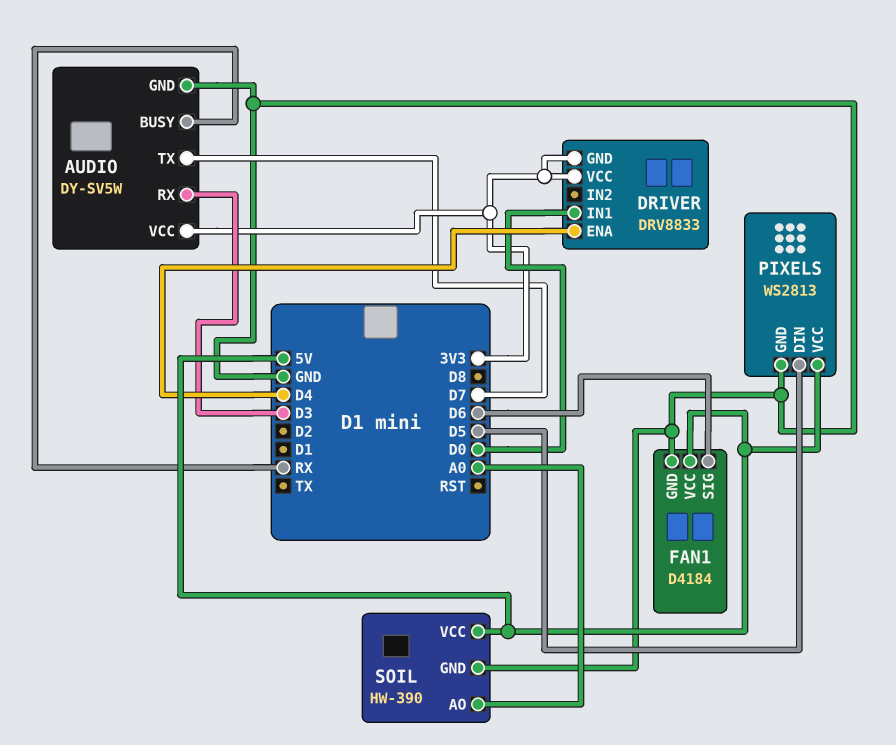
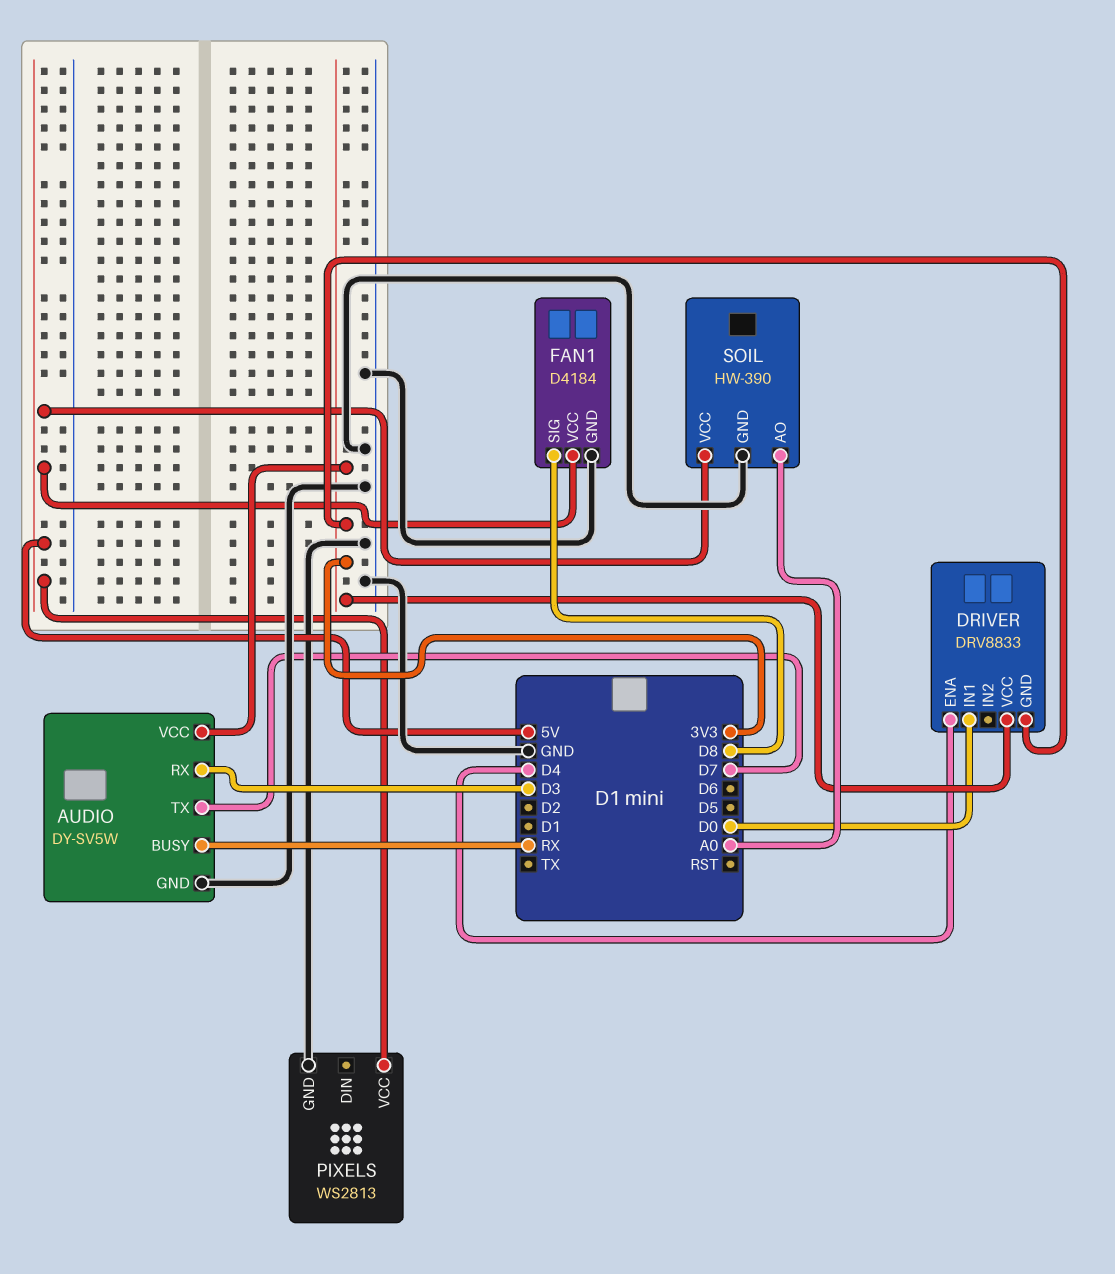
FAN1 pin SIG: D6 -> D8
PIXELS pin DIN: D5 -> none

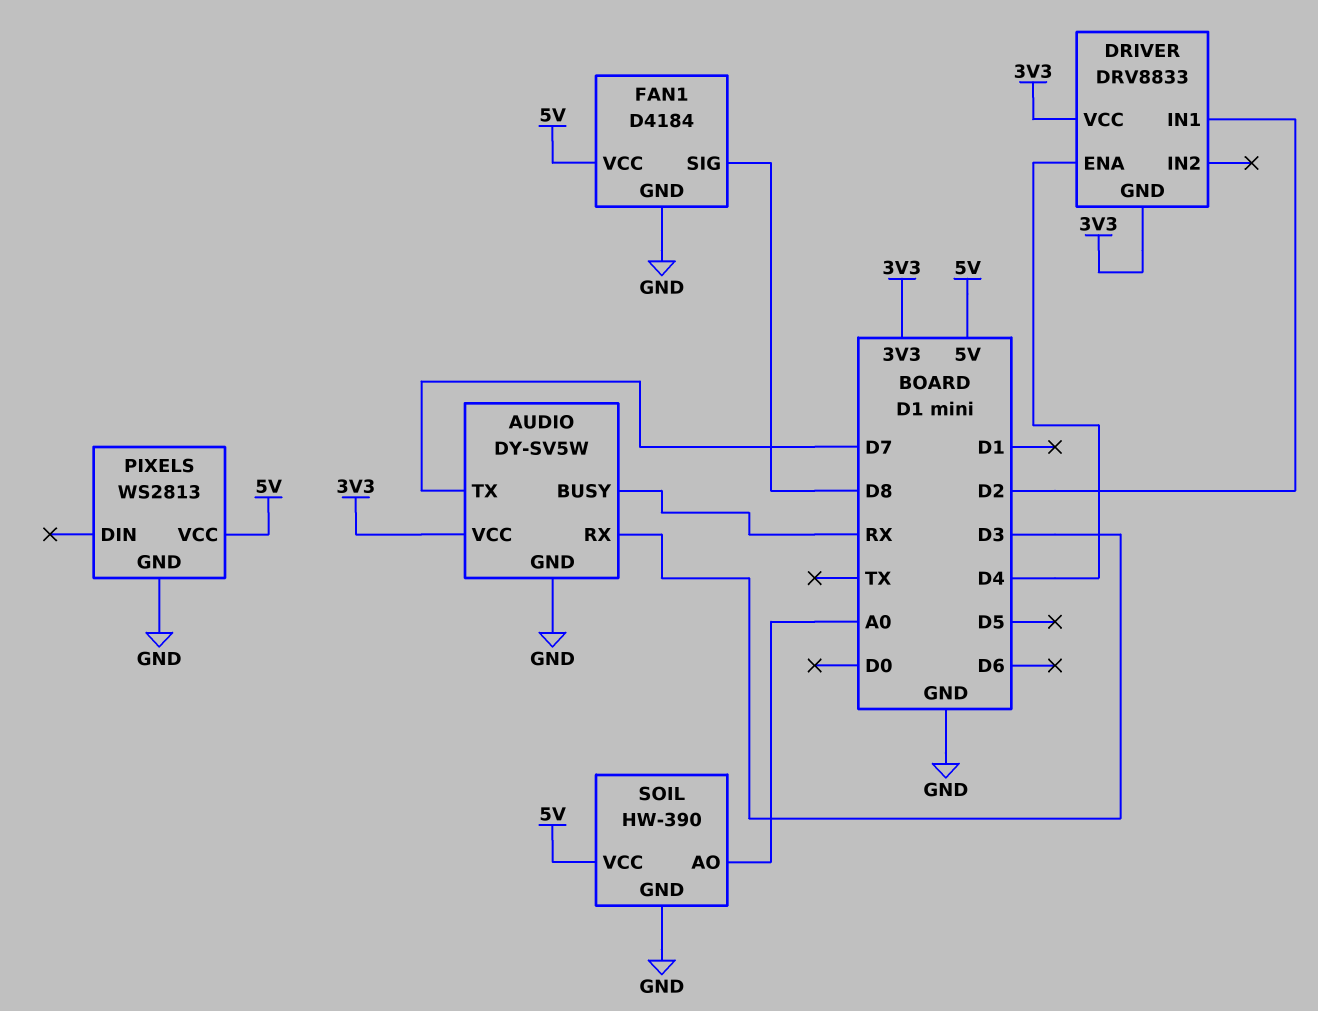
DRIVER pin IN1: D0 -> D2

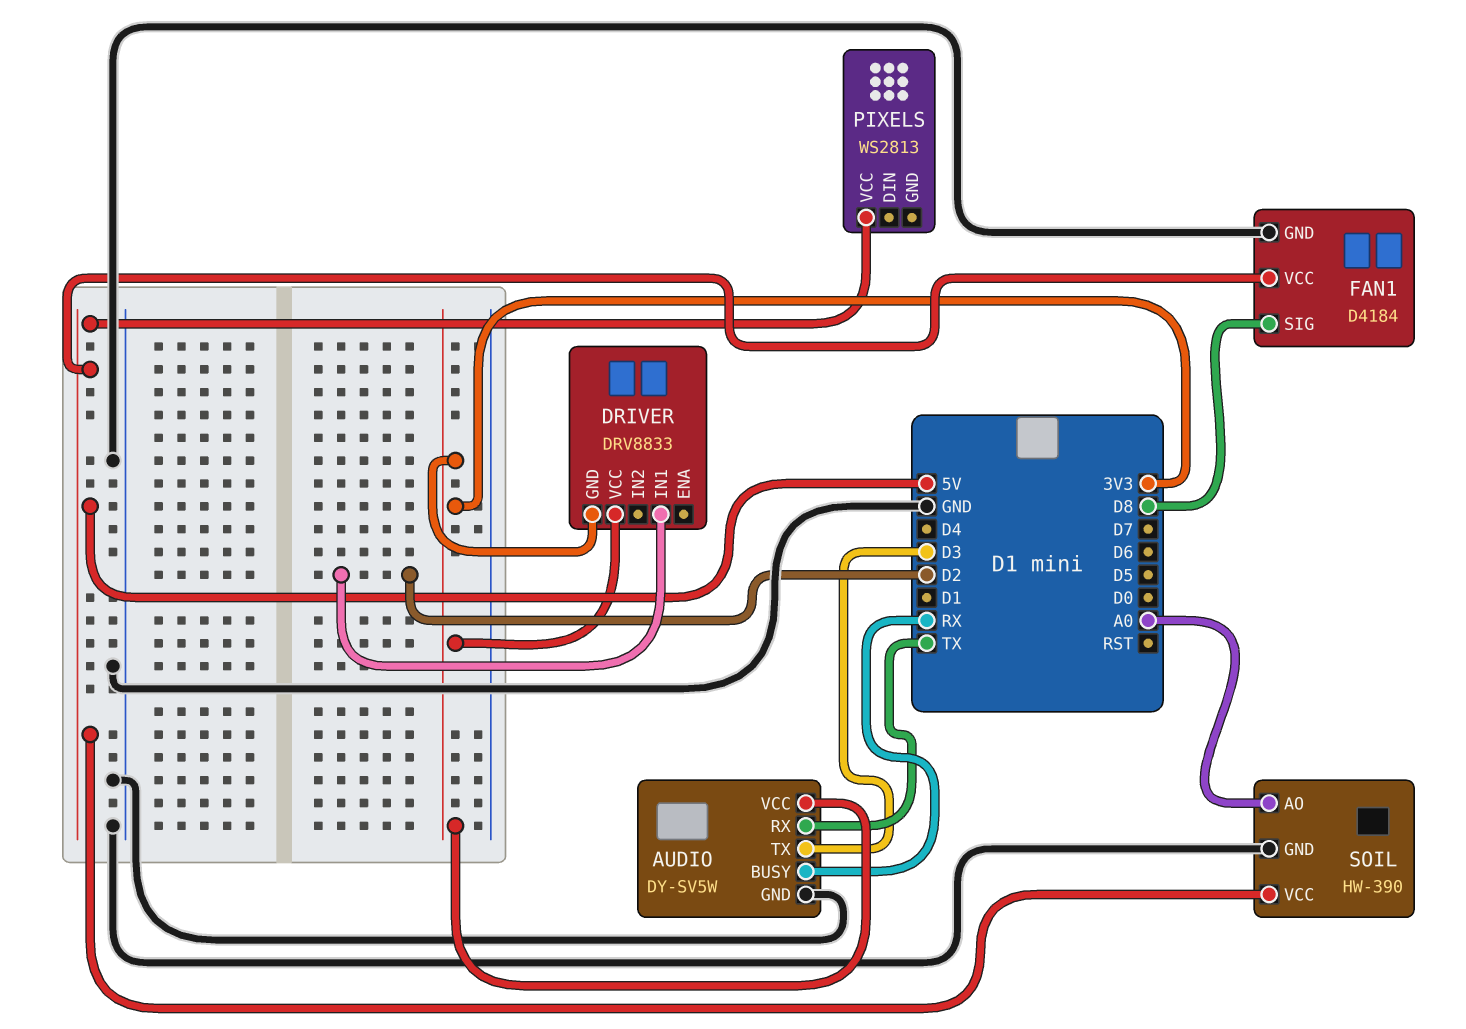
AUDIO pin RX: D3 -> TX
AUDIO pin TX: D7 -> D3
DRIVER pin ENA: D4 -> none
PIXELS pin GND: GND -> none

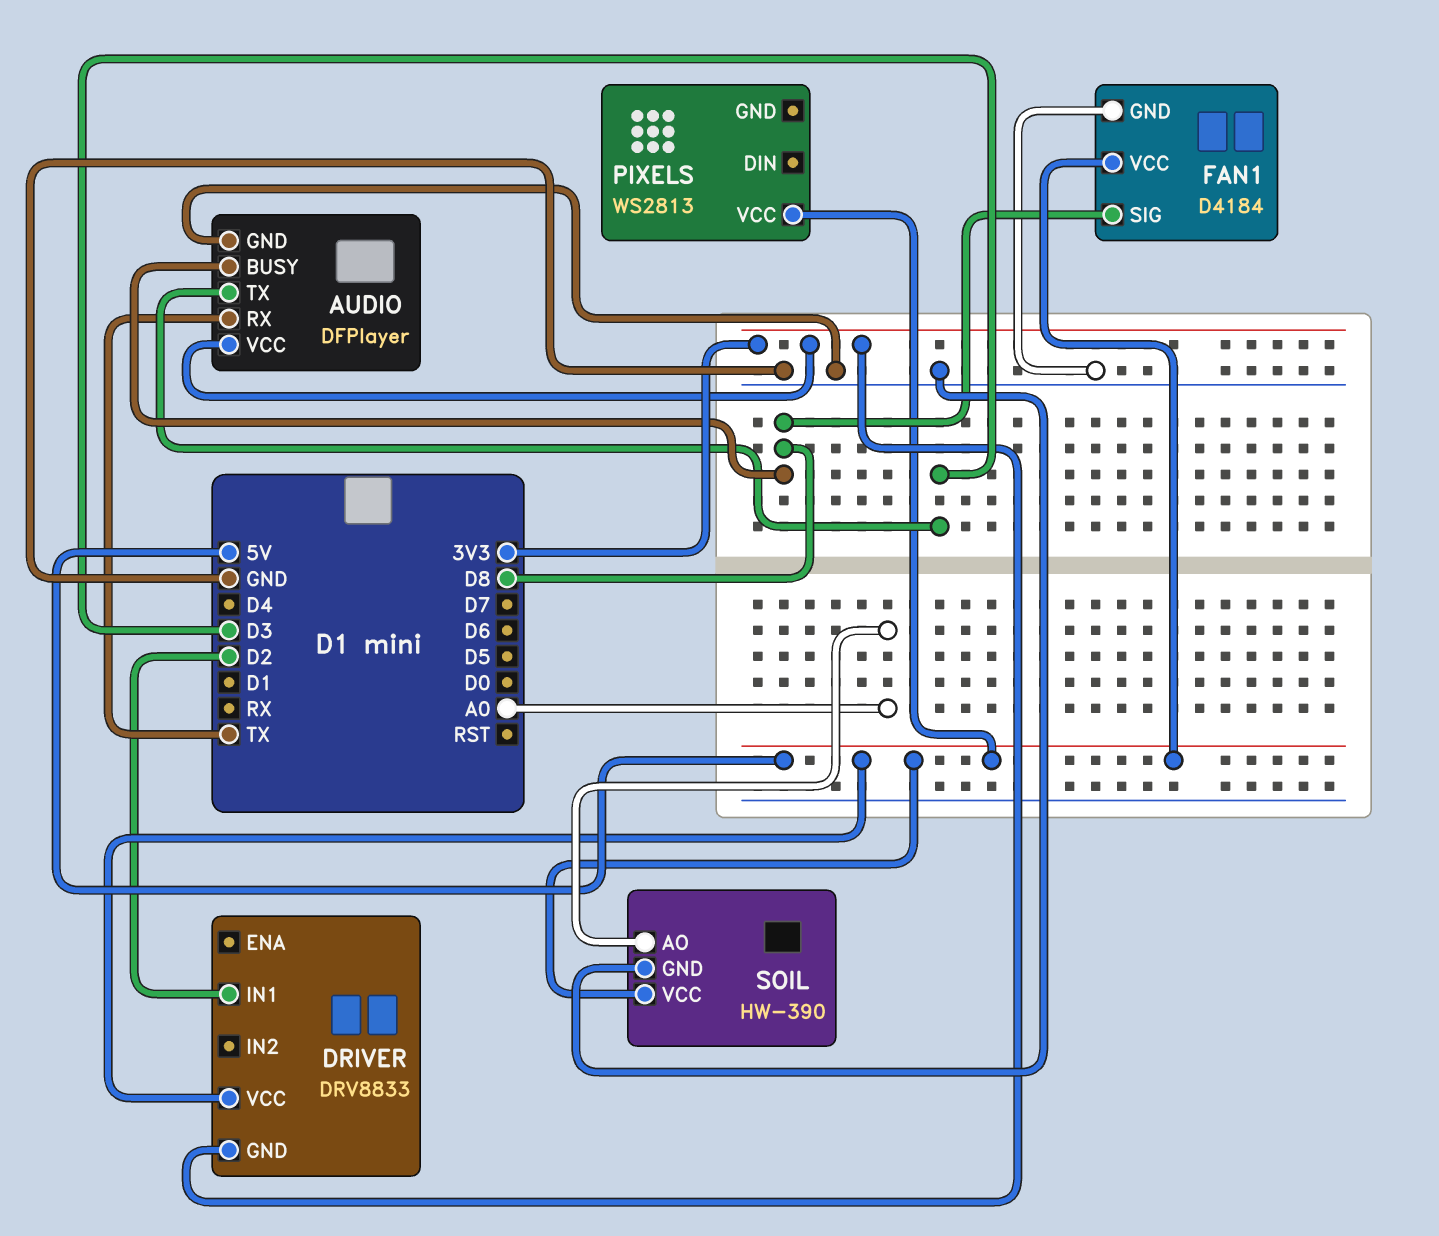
AUDIO: DY-SV5W -> DFPlayer
AUDIO pin BUSY: RX -> D8
DRIVER pin VCC: 3V3 -> 5V

